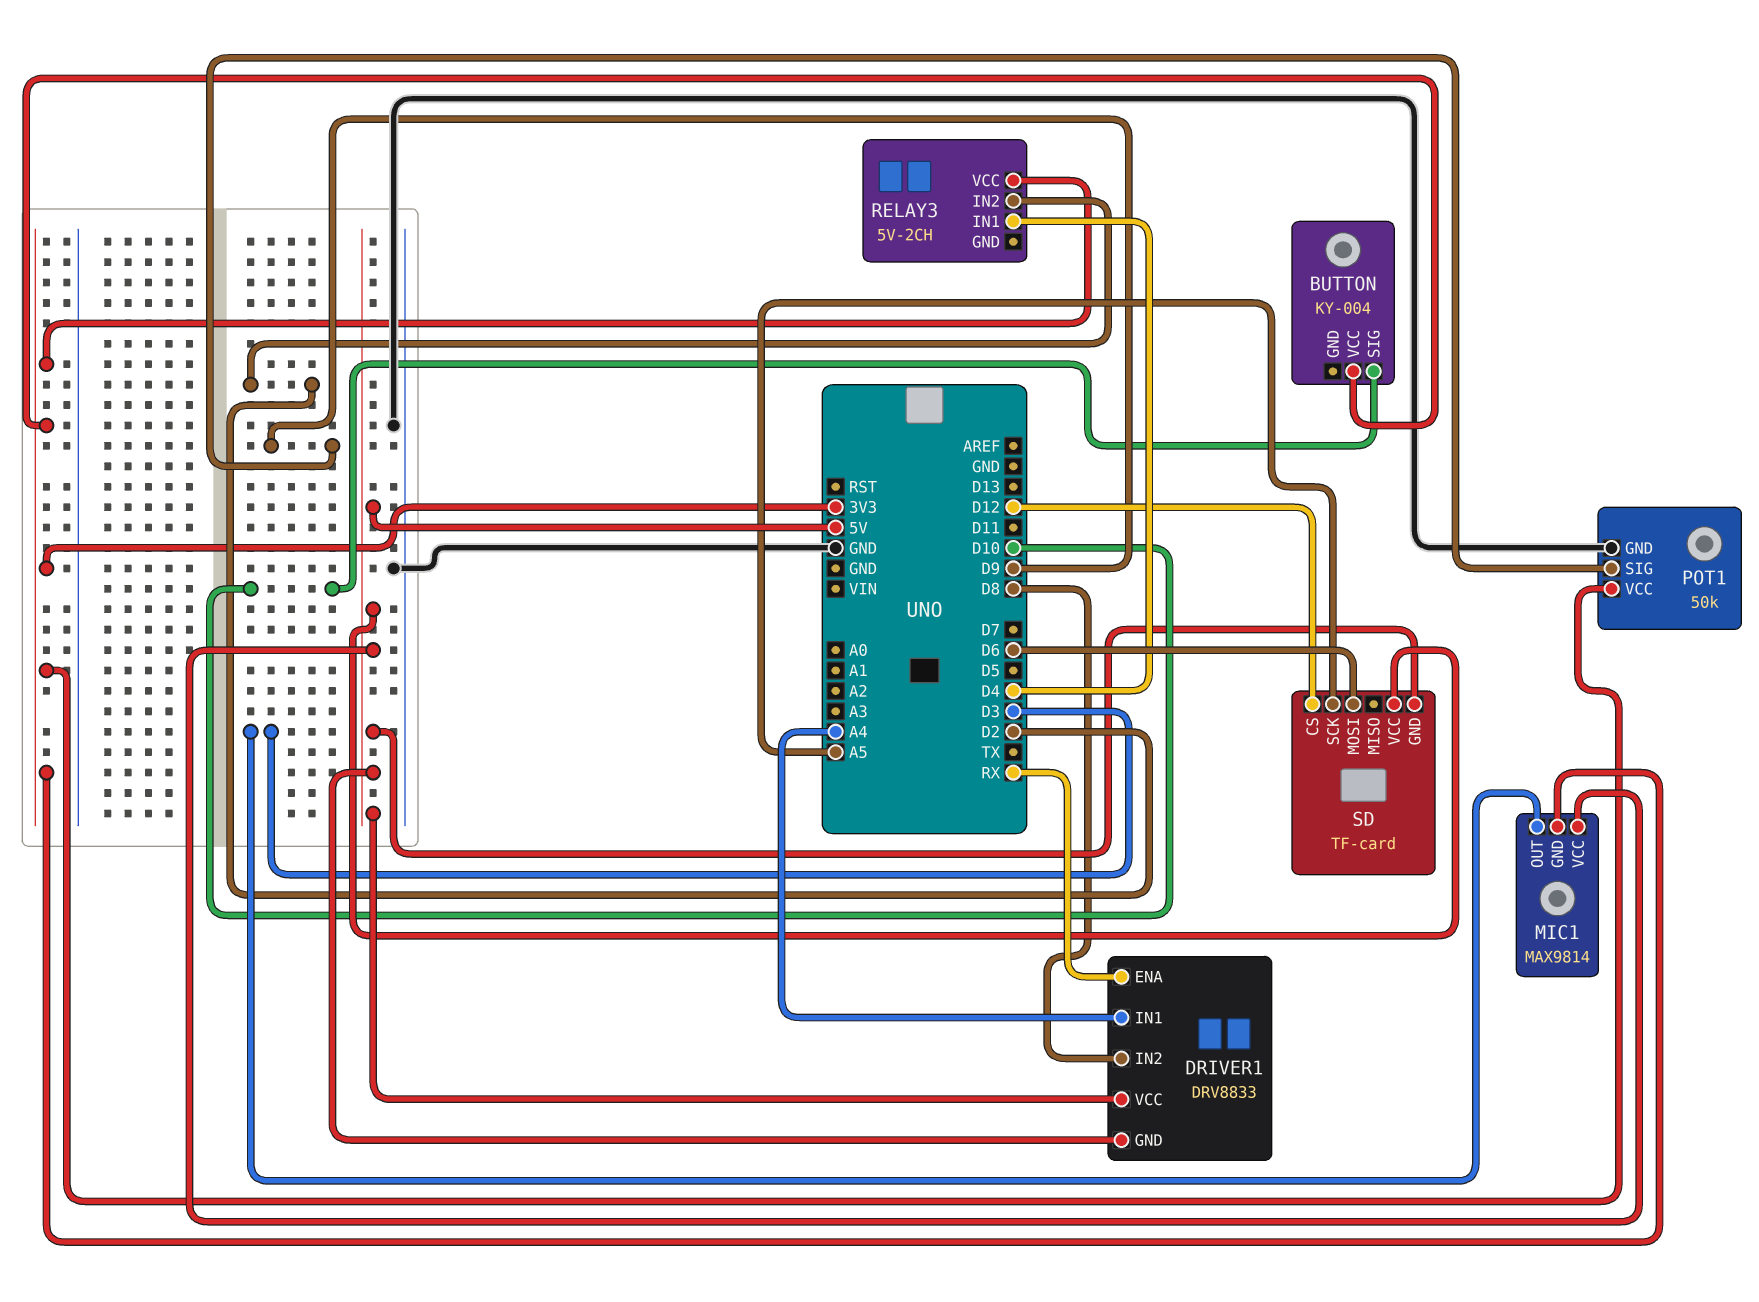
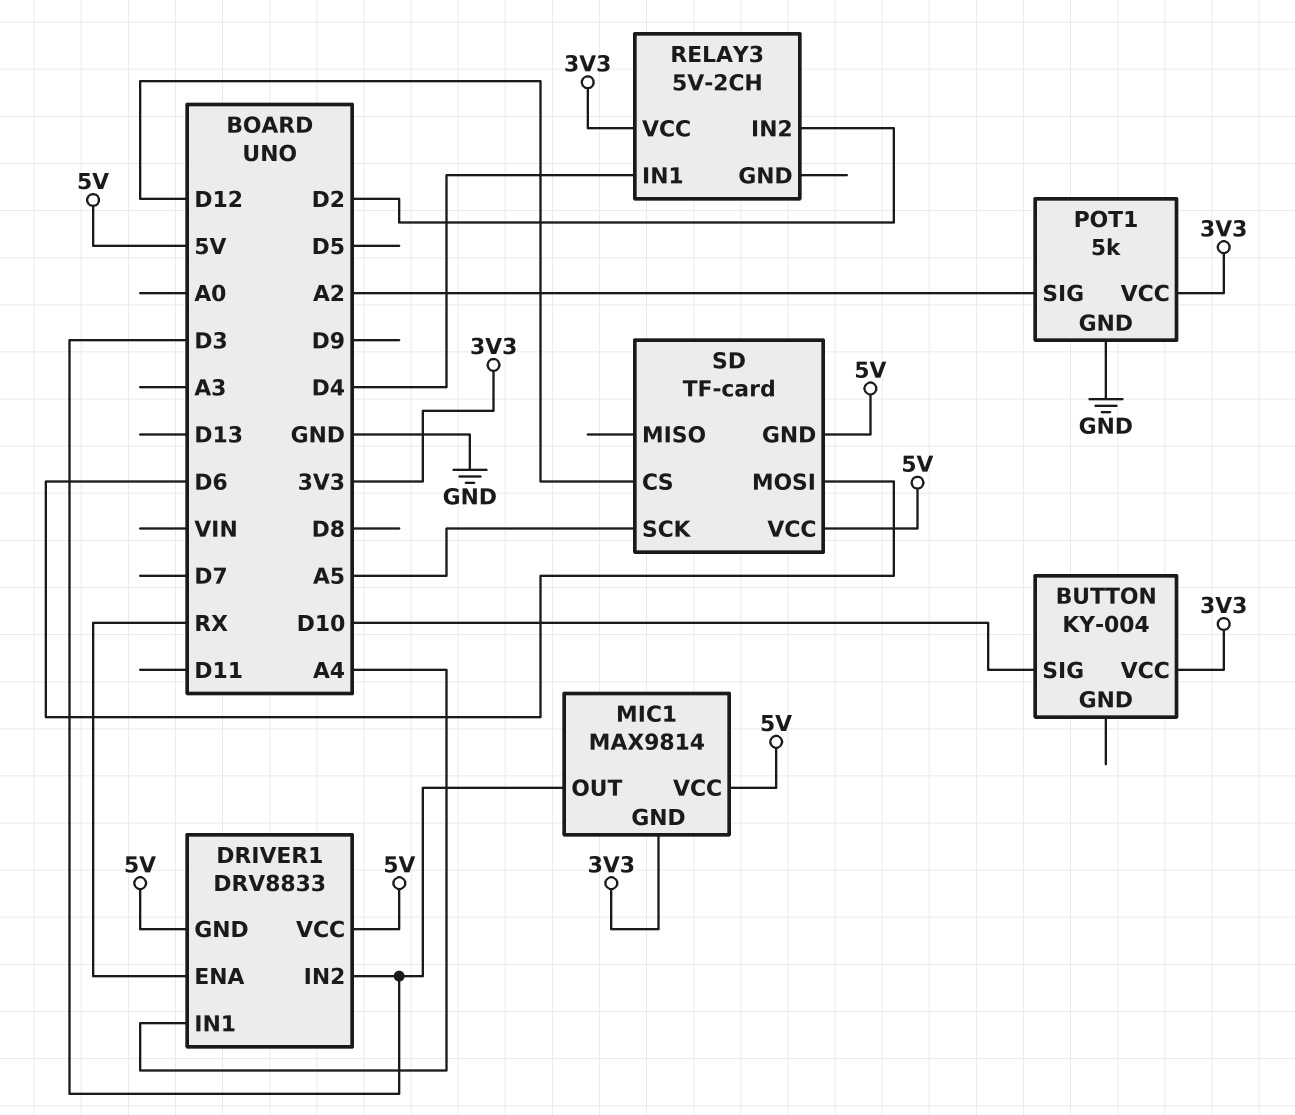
DRIVER1 pin IN2: D8 -> D3
POT1: 50k -> 5k
POT1 pin SIG: D9 -> A2

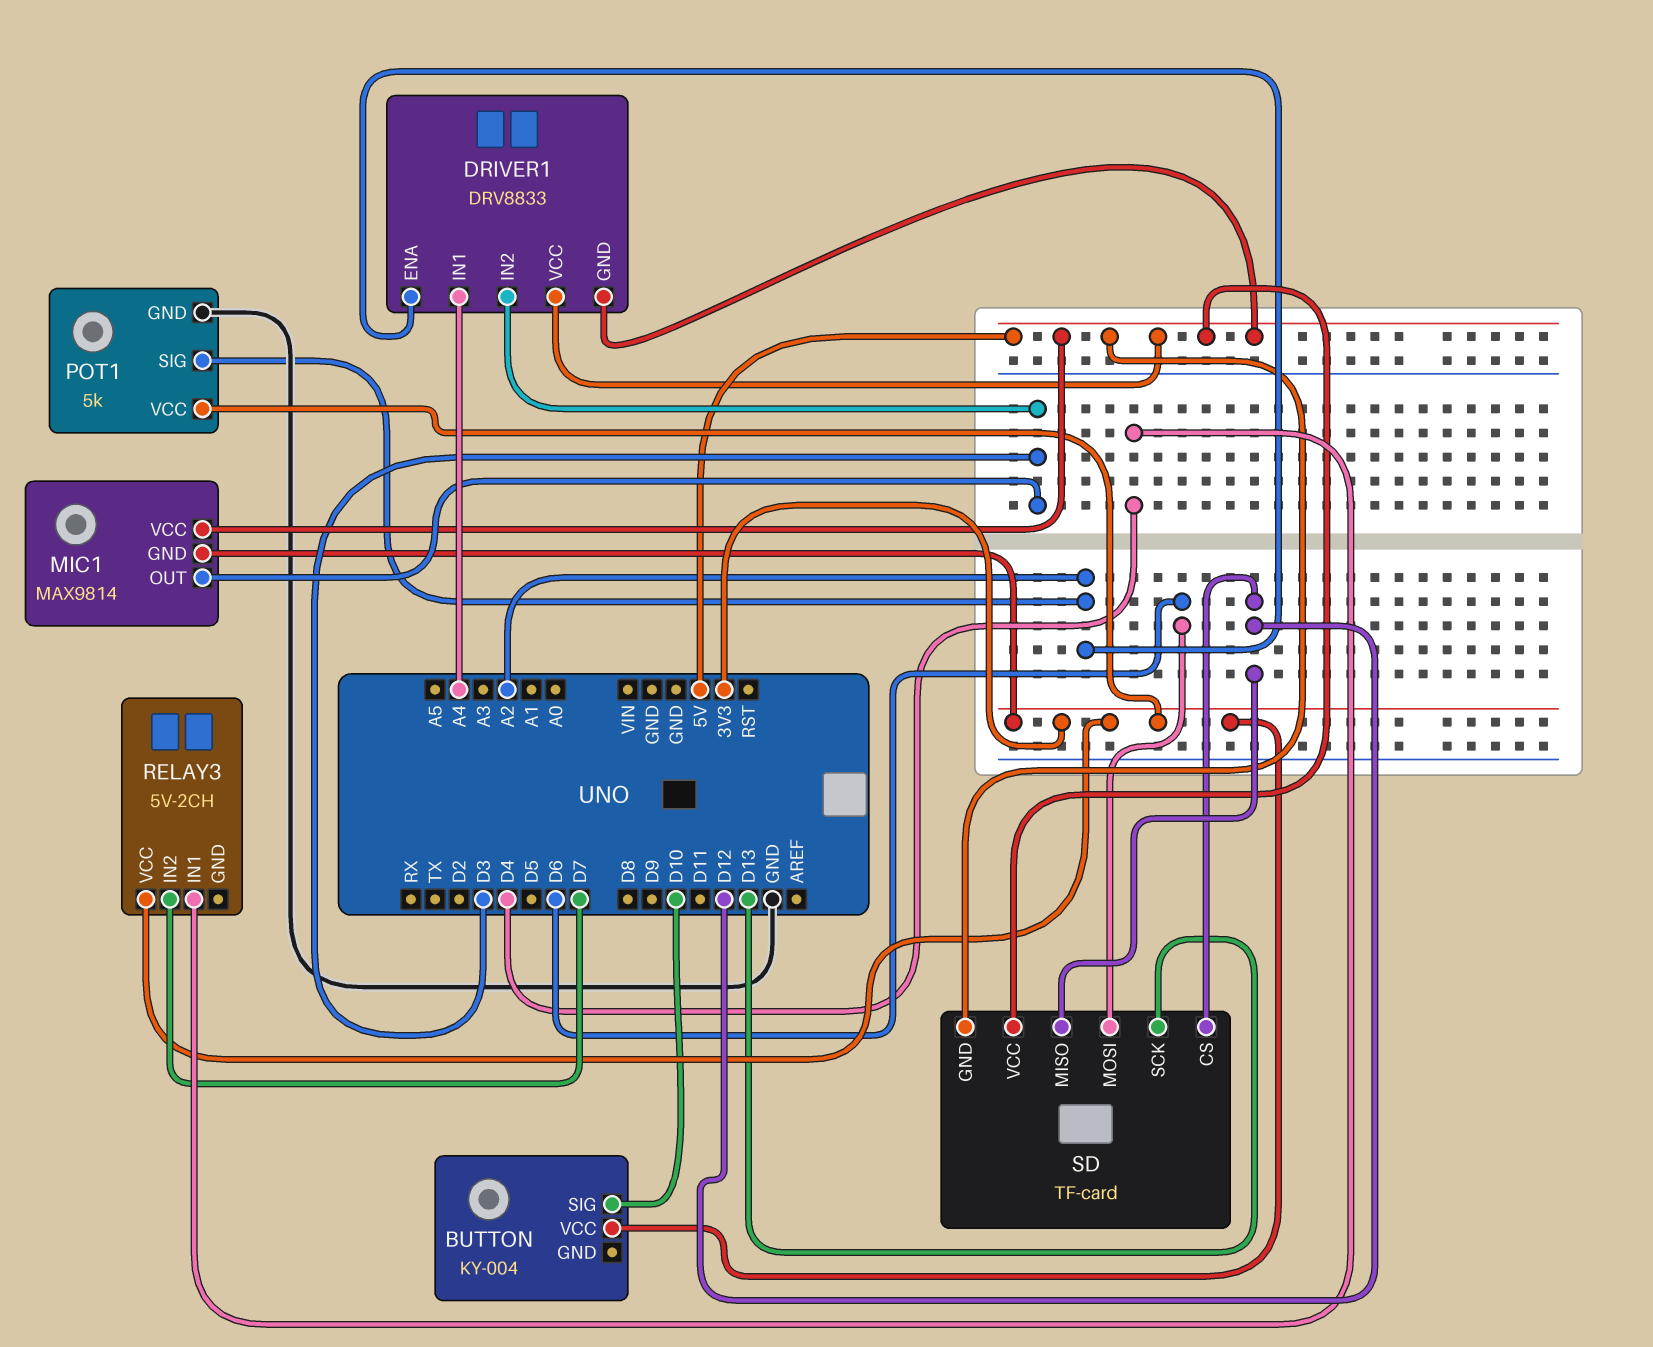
DRIVER1 pin ENA: RX -> A2
RELAY3 pin IN2: D2 -> D7
SD pin MISO: none -> D12
SD pin SCK: A5 -> D13

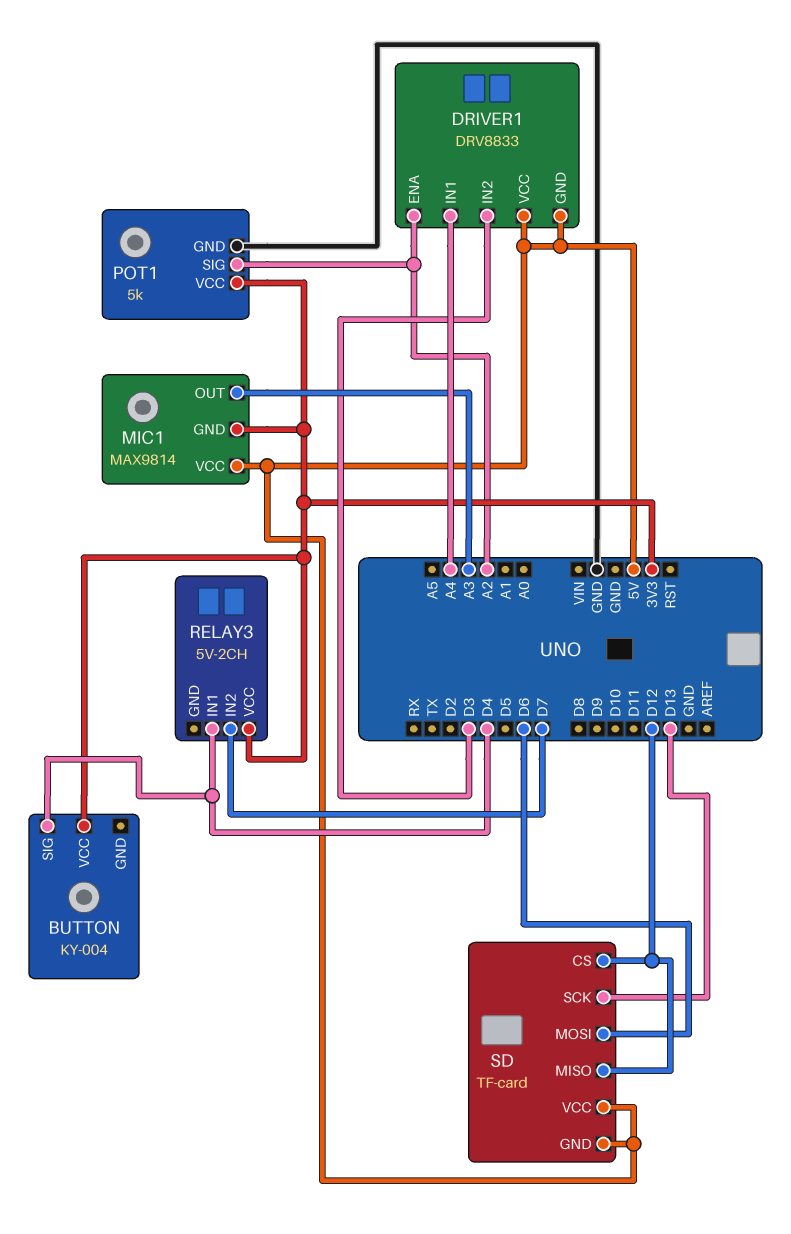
BUTTON pin SIG: D10 -> D4
MIC1 pin OUT: D3 -> A3

